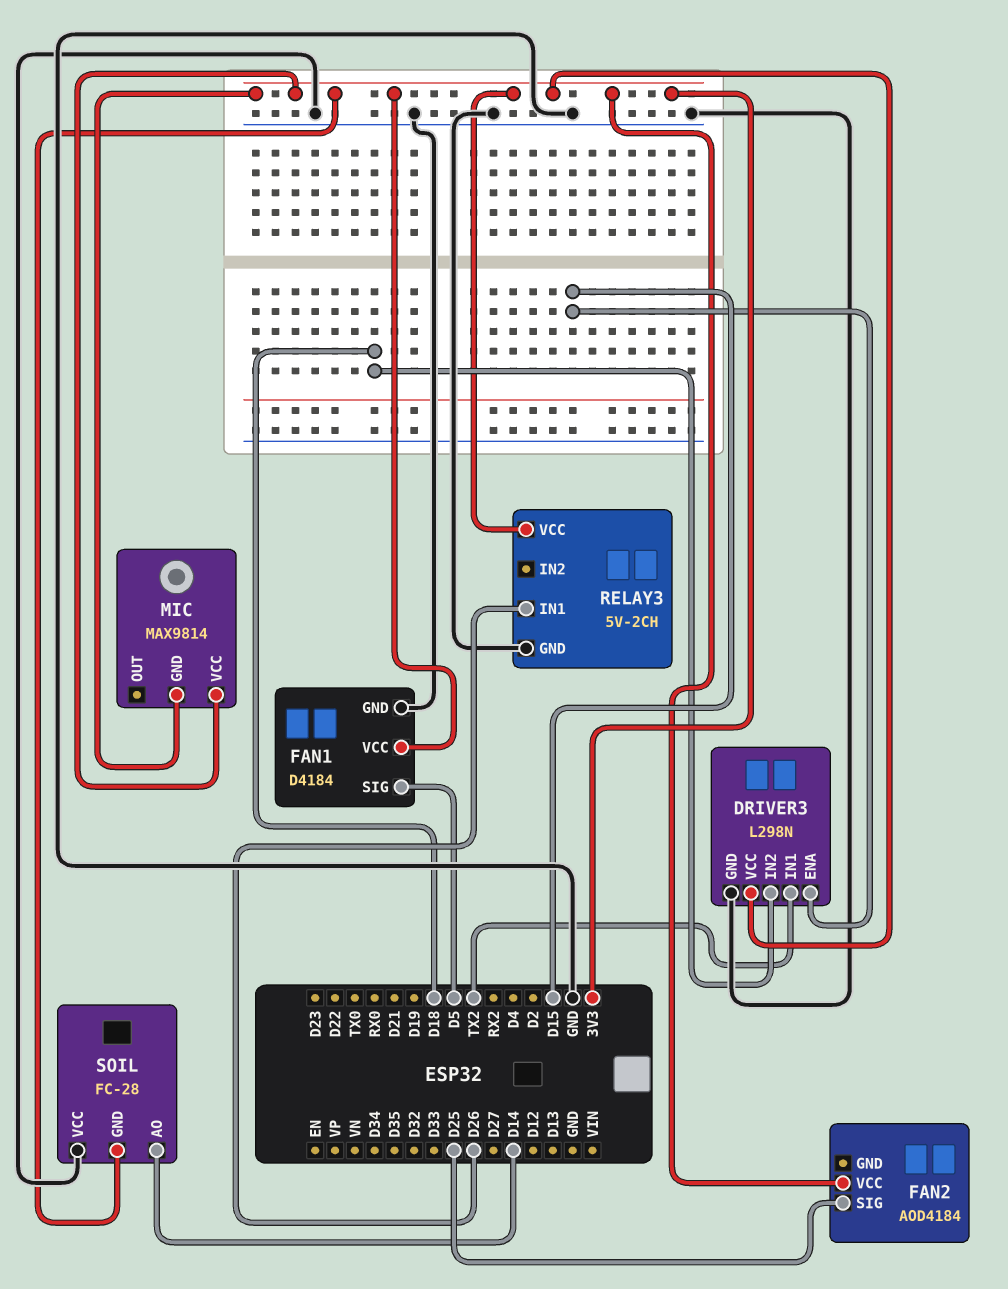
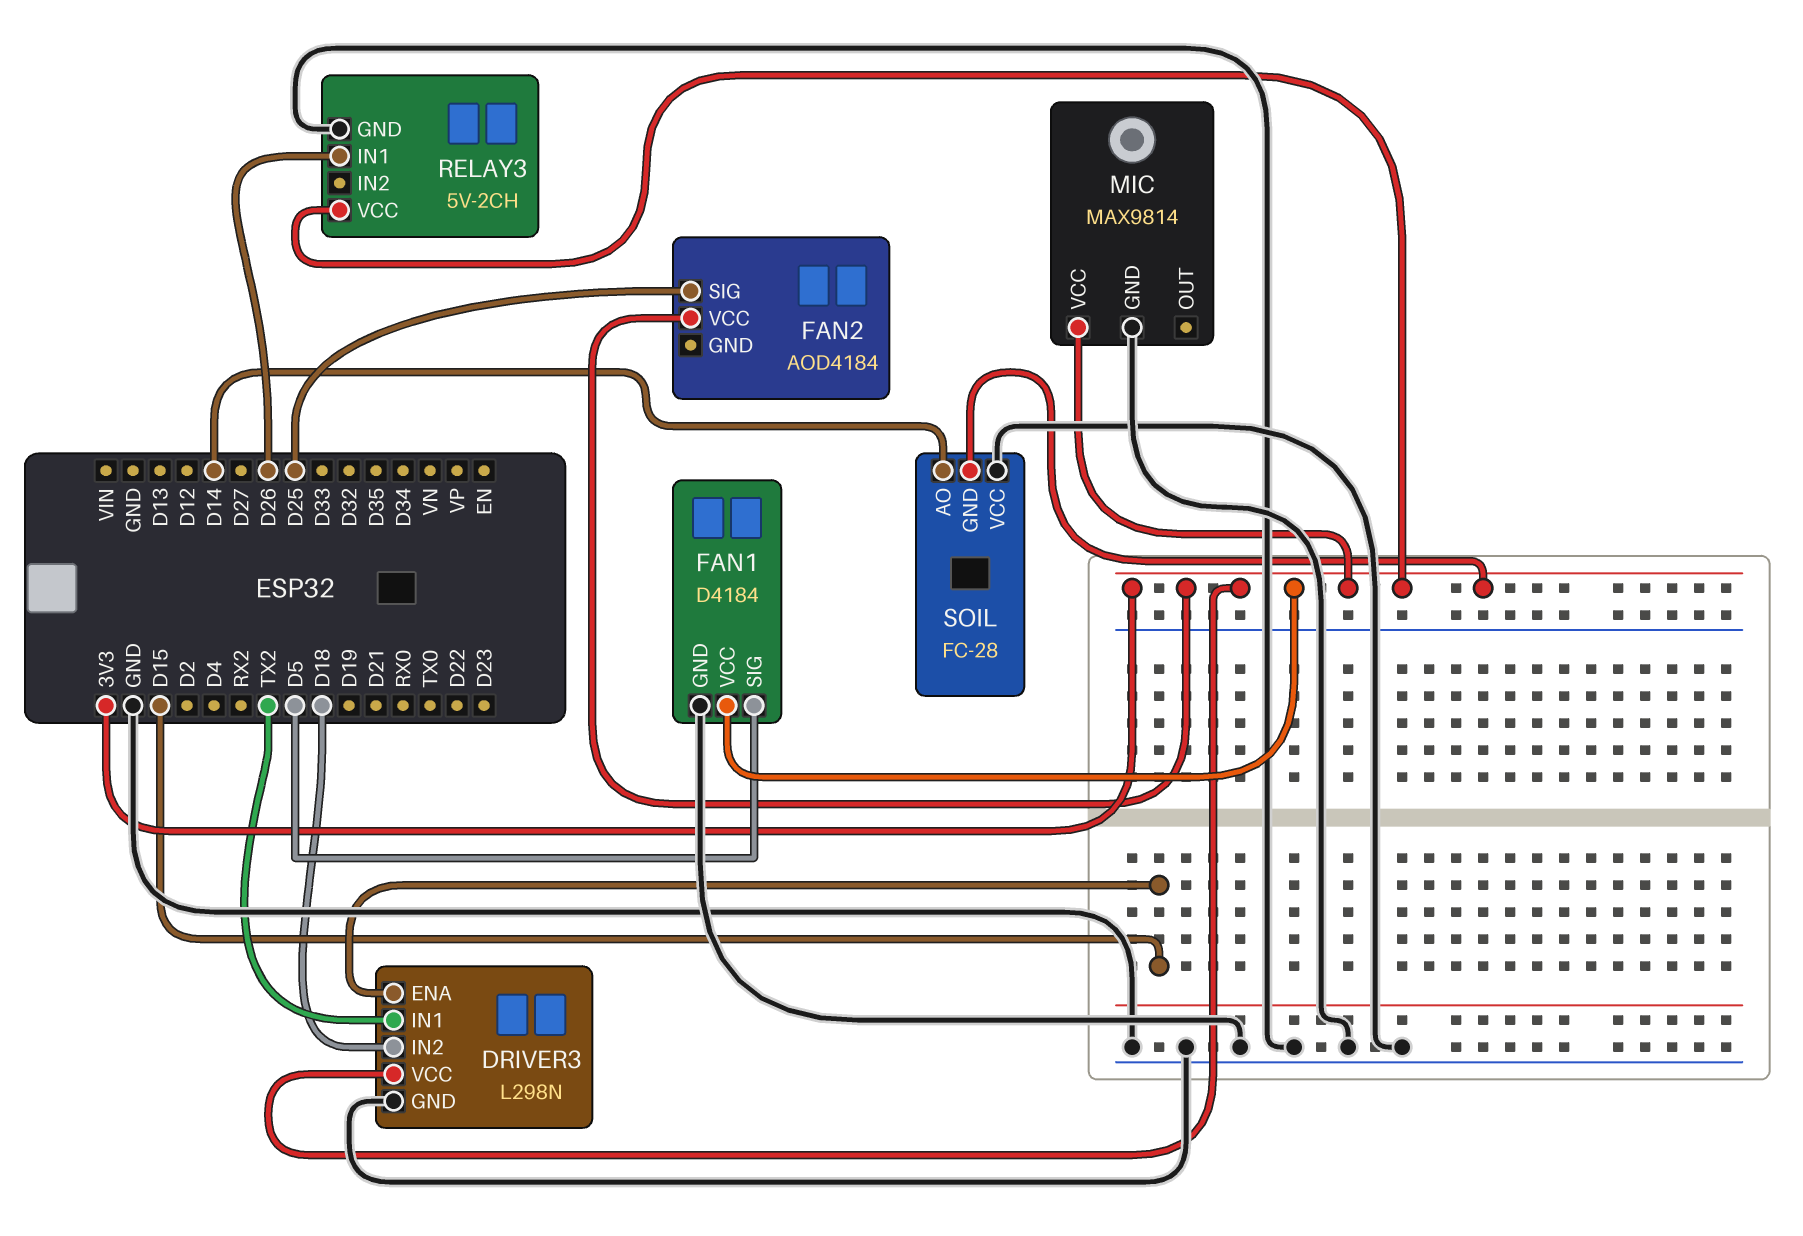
MIC pin GND: 3V3 -> GND

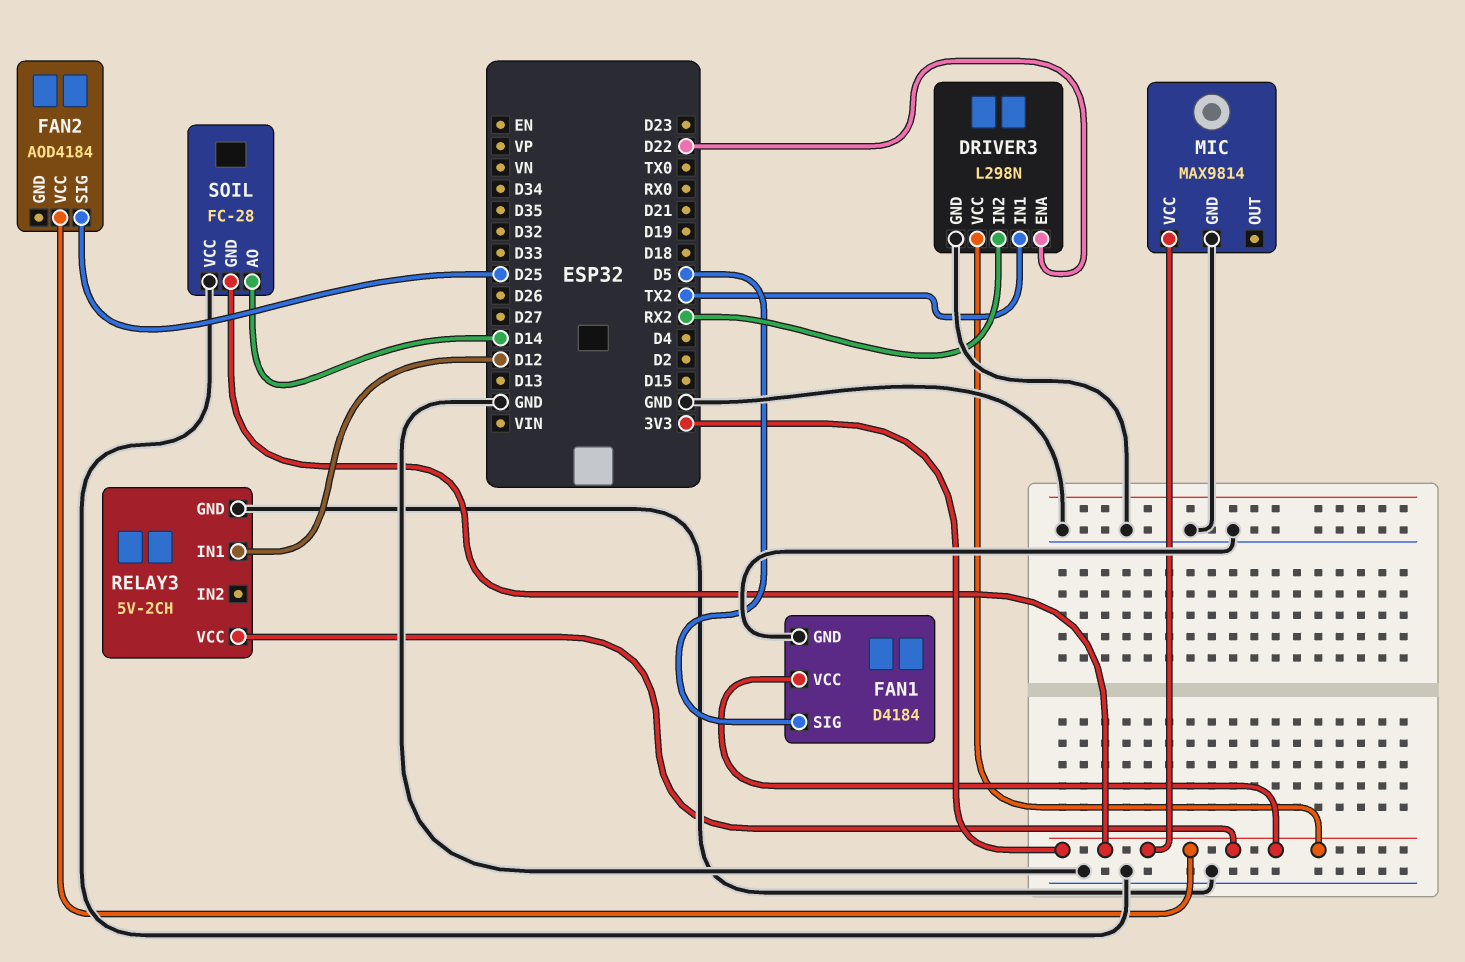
DRIVER3 pin ENA: D15 -> D22
DRIVER3 pin IN2: D18 -> RX2
RELAY3 pin IN1: D26 -> D12

